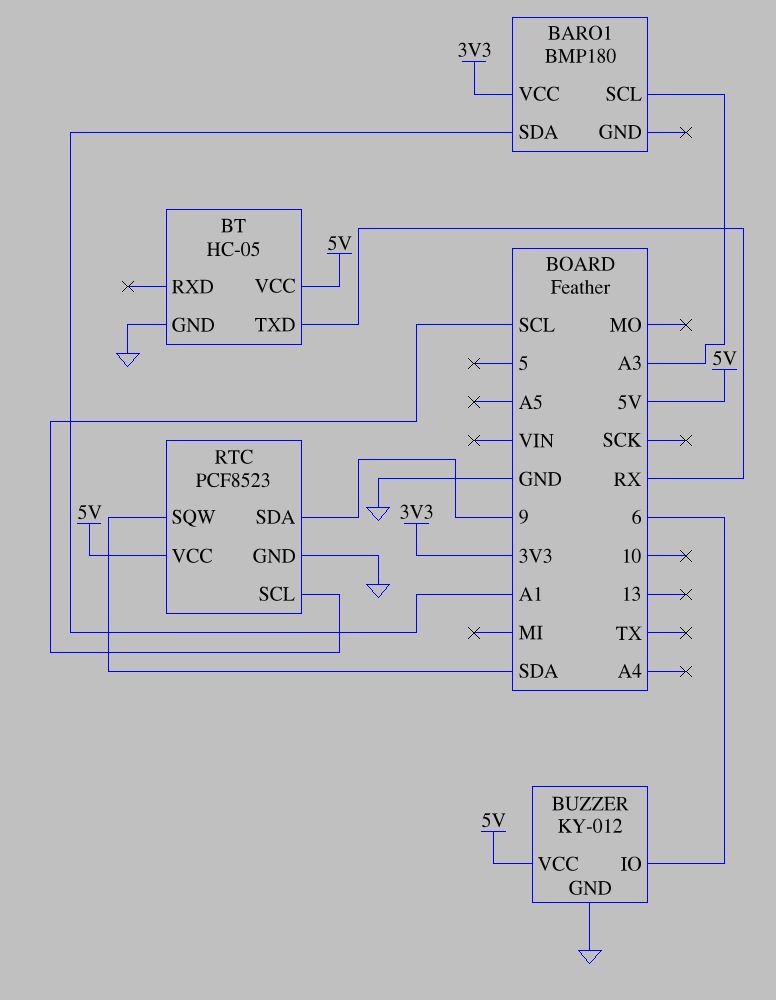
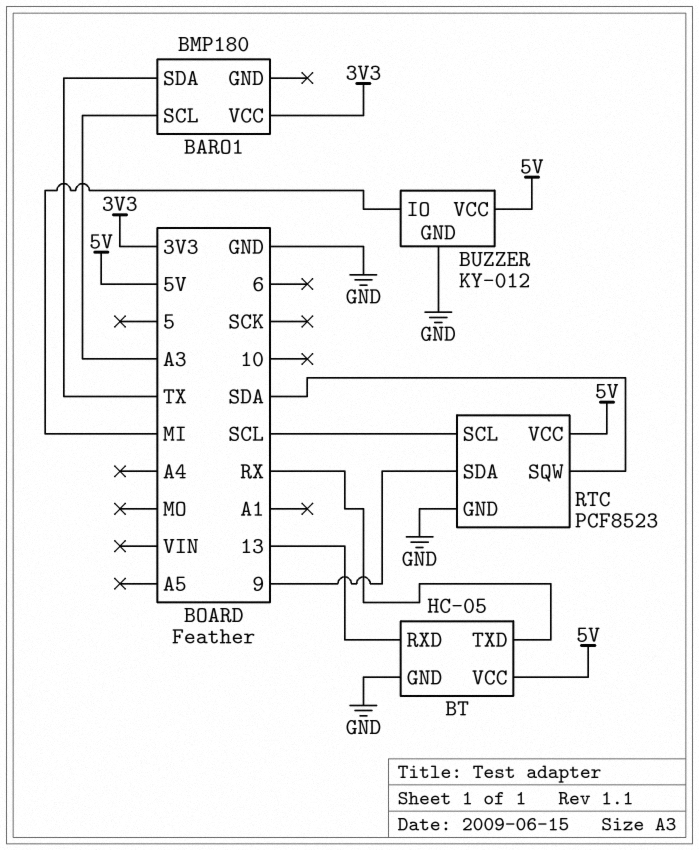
BARO1 pin SDA: A1 -> TX
BT pin RXD: none -> 13
BUZZER pin IO: 6 -> MI

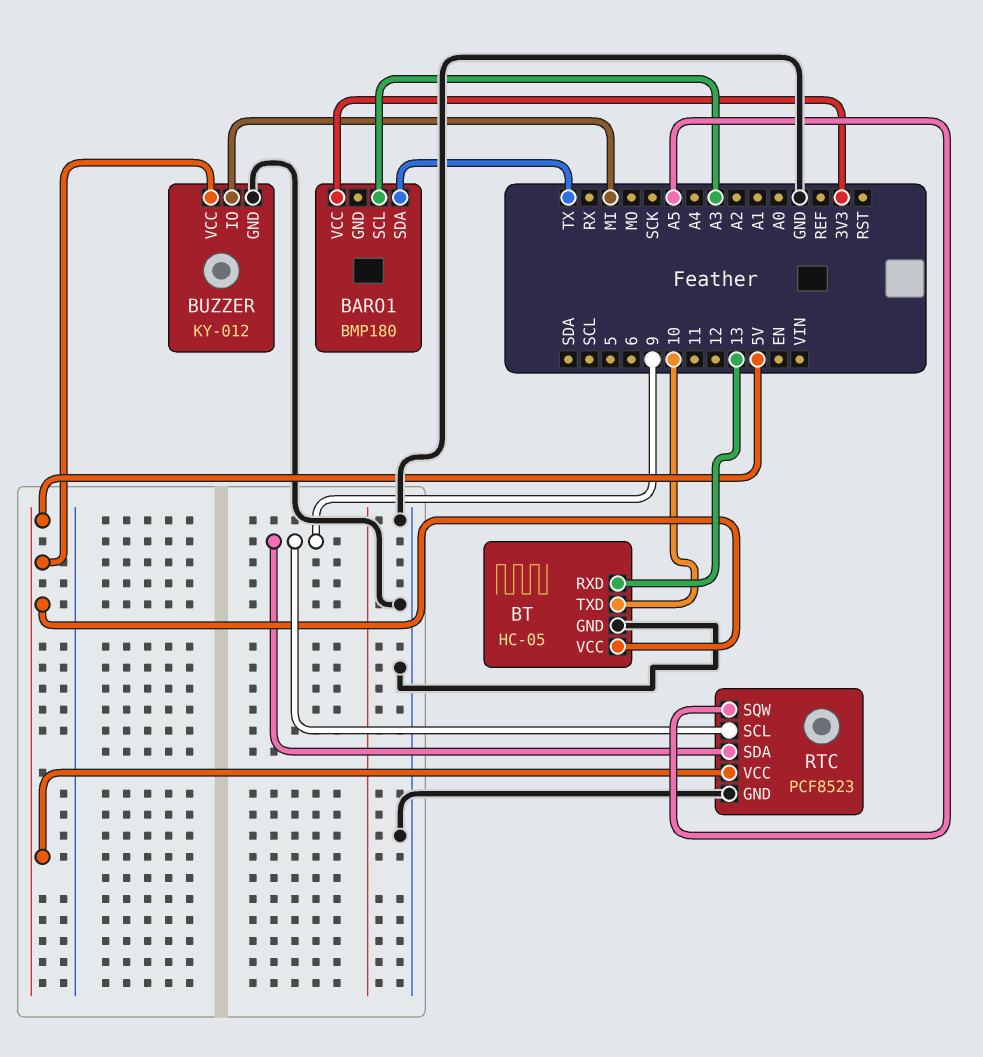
BT pin TXD: RX -> 10
RTC pin SCL: SCL -> 9
RTC pin SQW: SDA -> A5

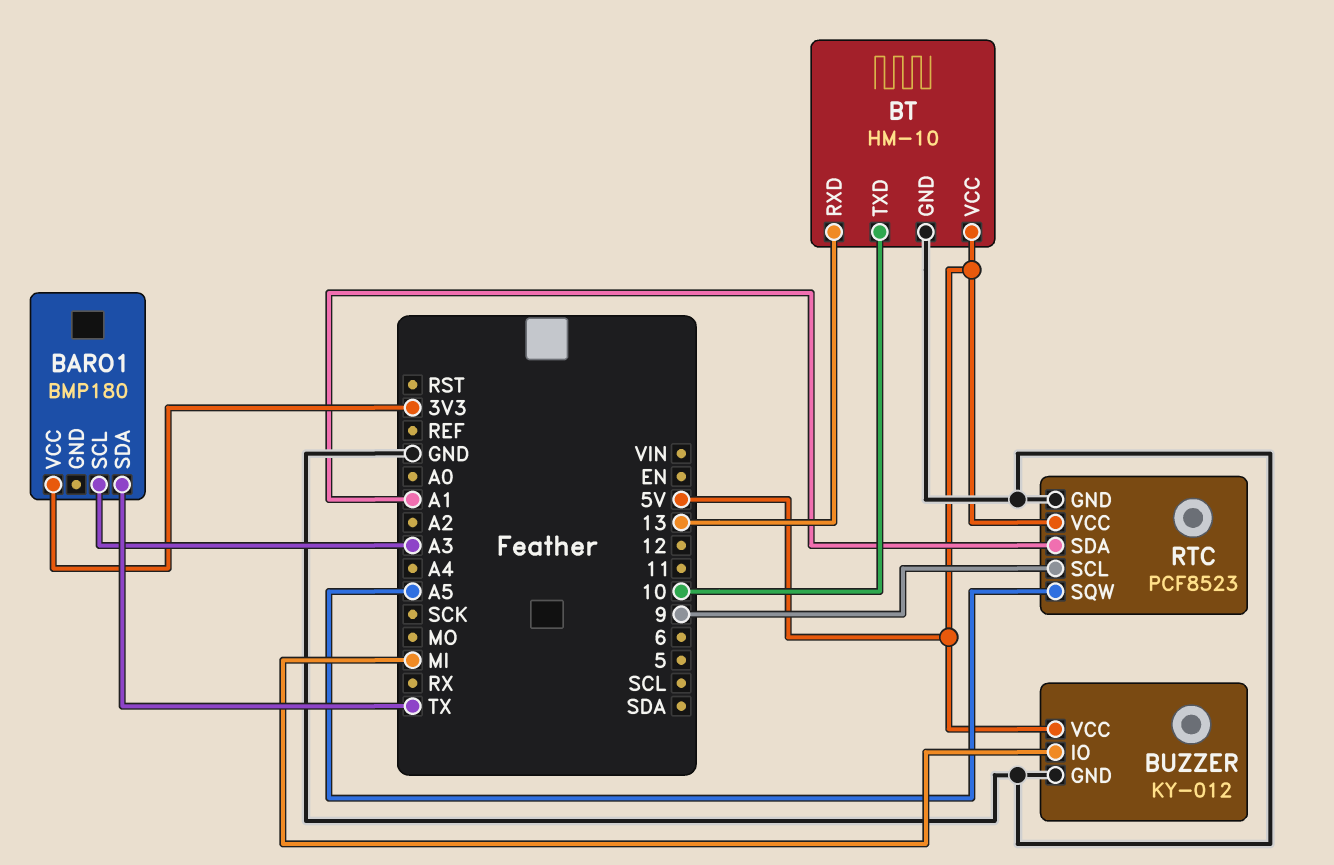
BT: HC-05 -> HM-10
RTC pin SDA: 9 -> A1

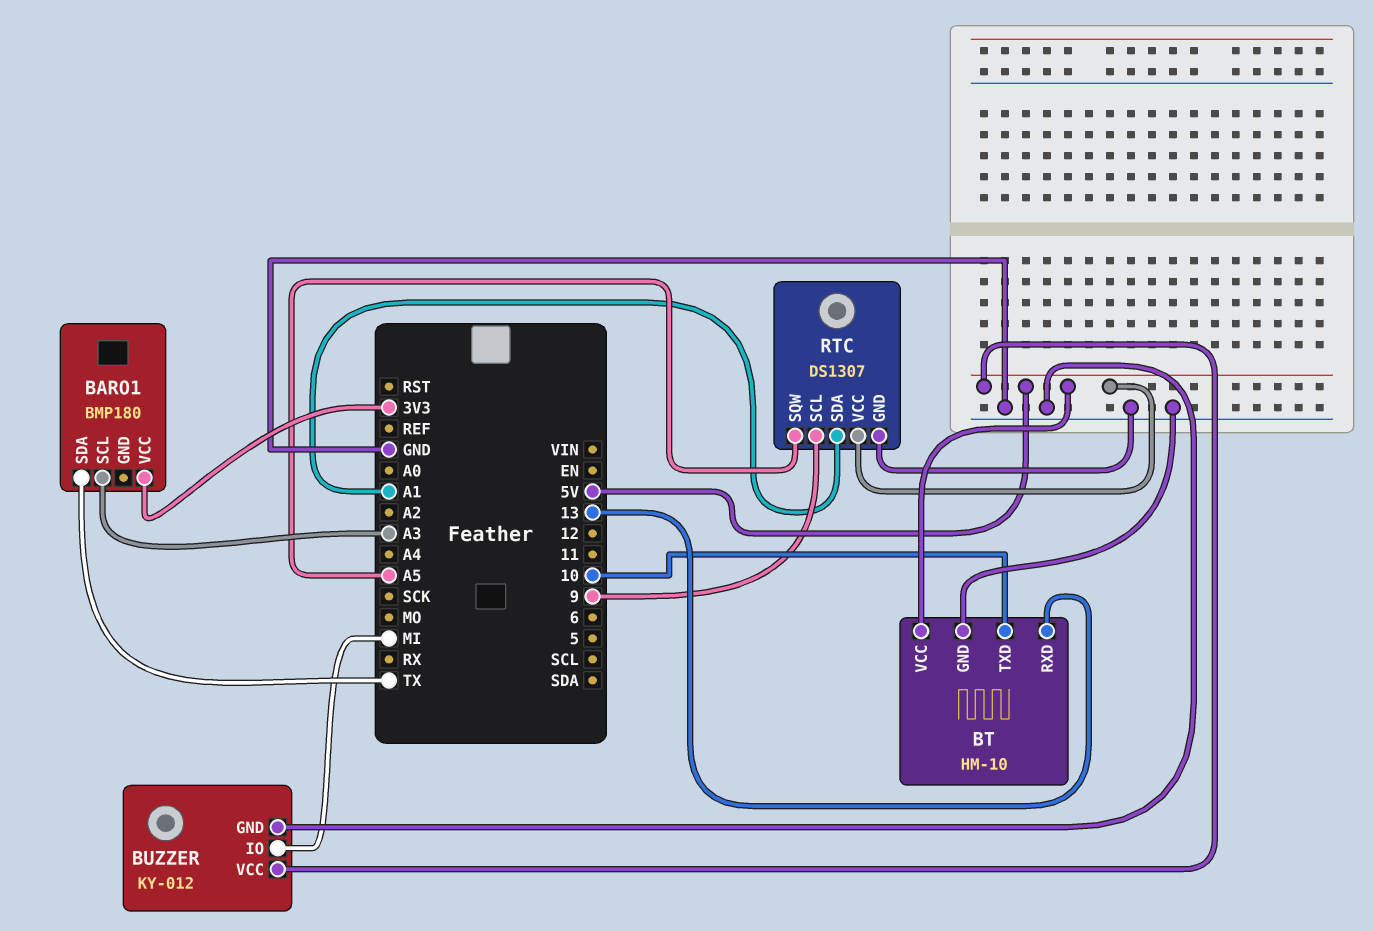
RTC: PCF8523 -> DS1307

